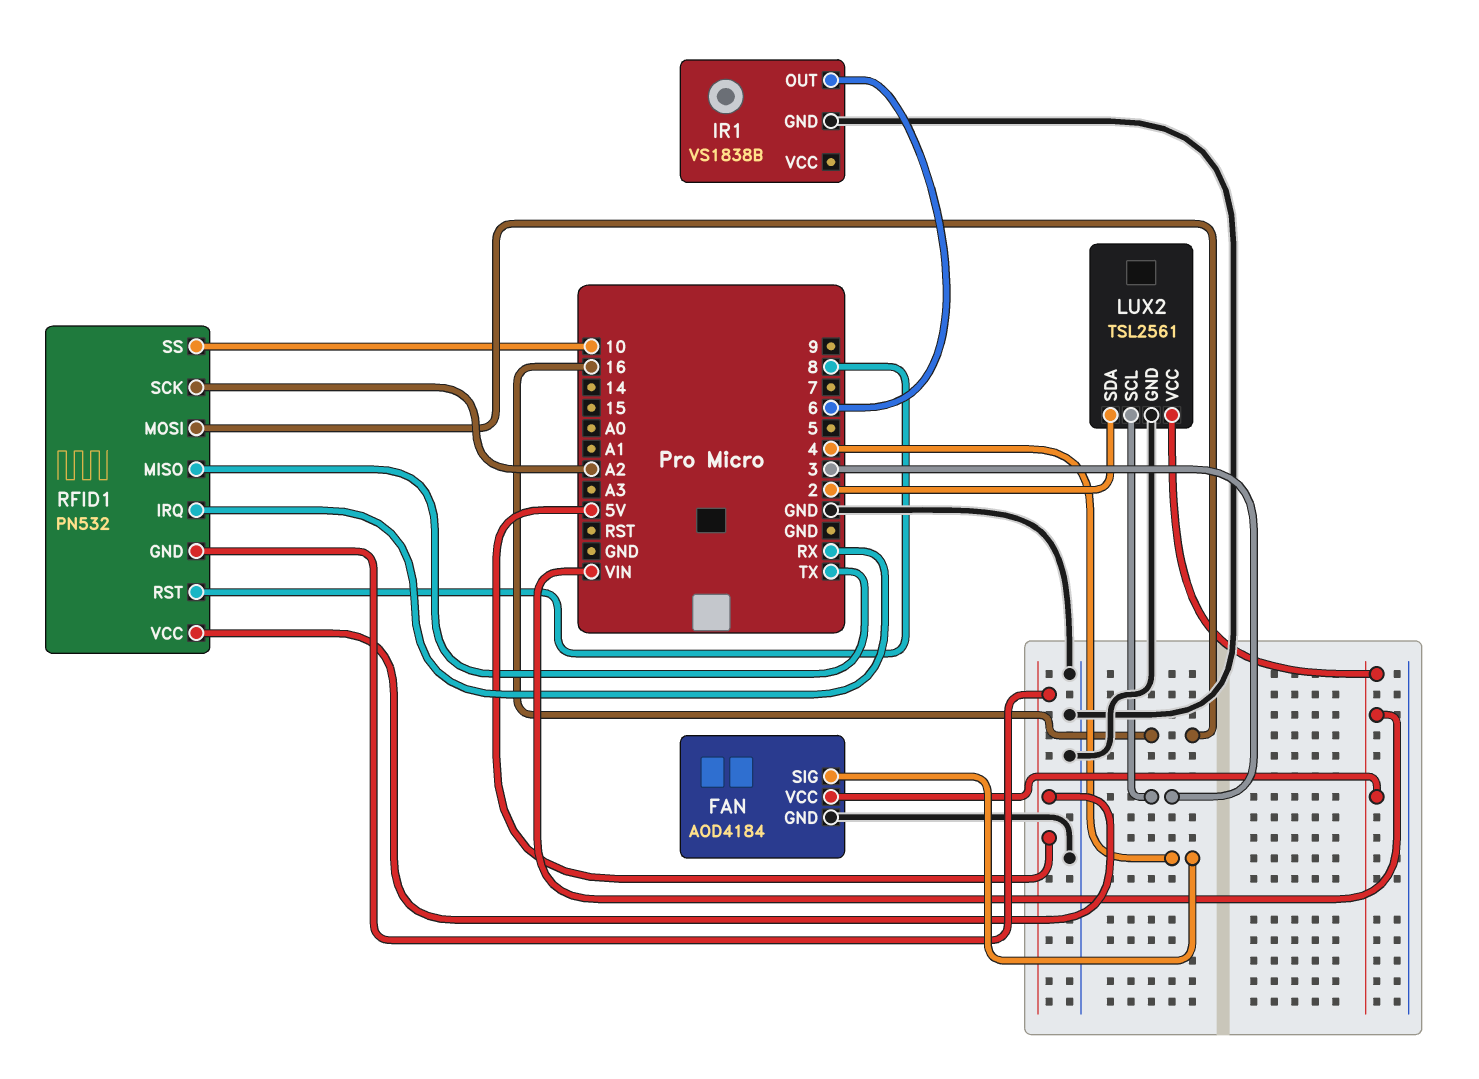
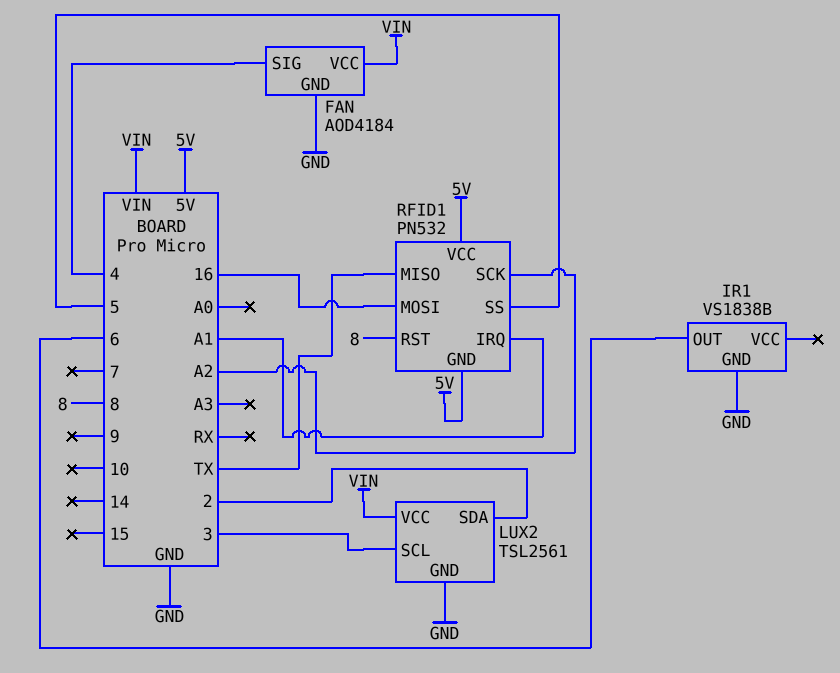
RFID1 pin IRQ: RX -> A1
RFID1 pin SS: 10 -> 5

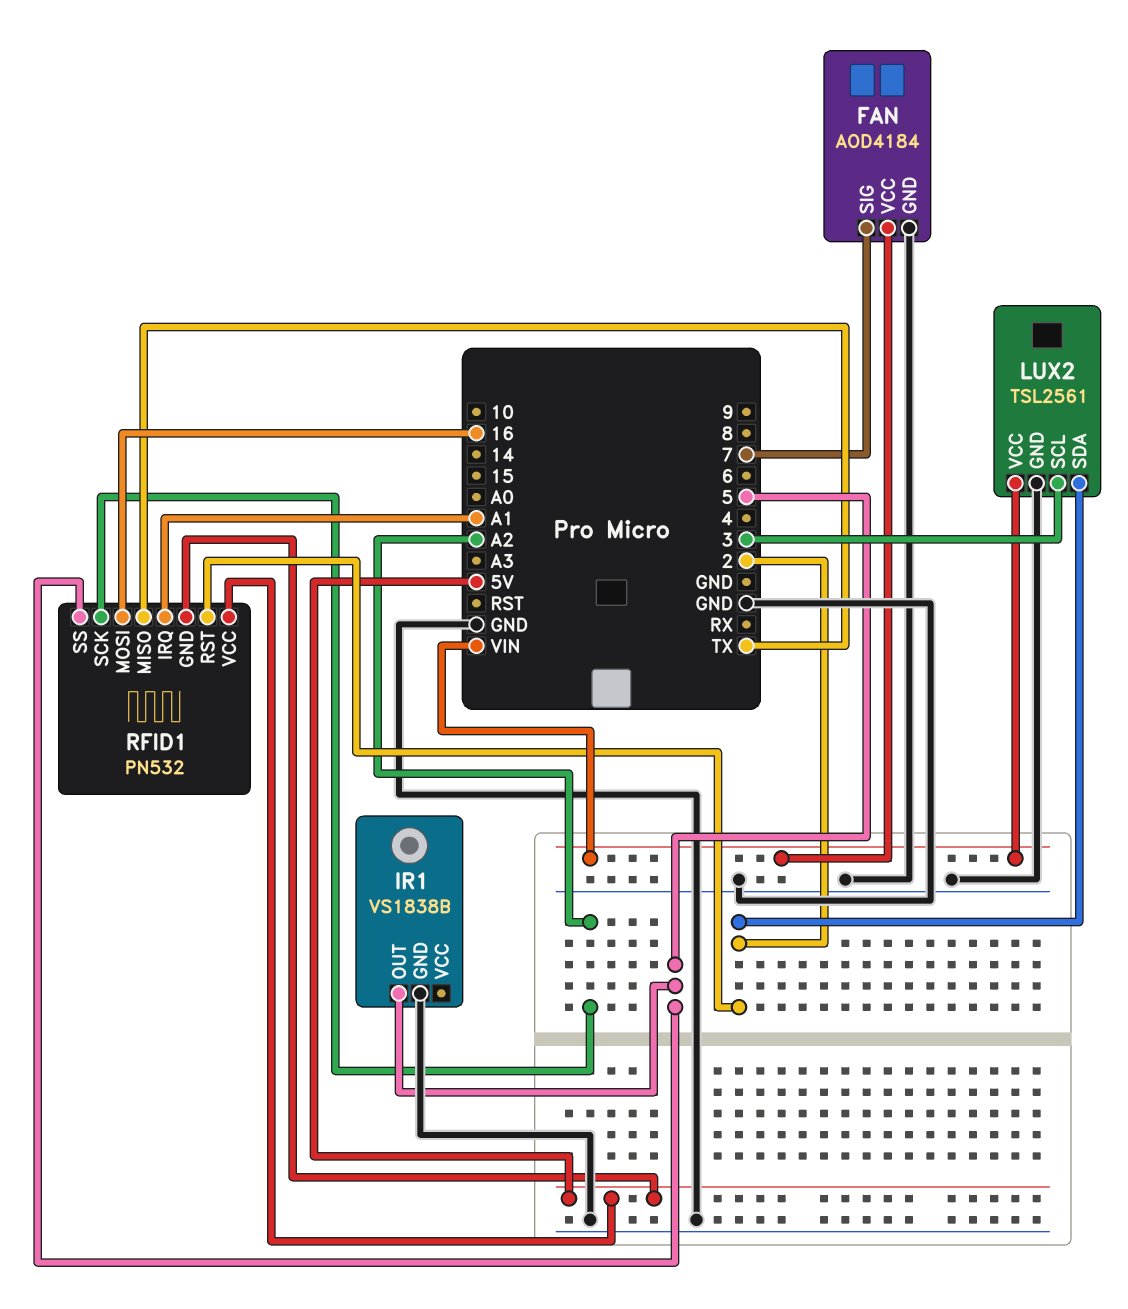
FAN pin SIG: 4 -> 7
IR1 pin OUT: 6 -> 5
RFID1 pin RST: 8 -> 2

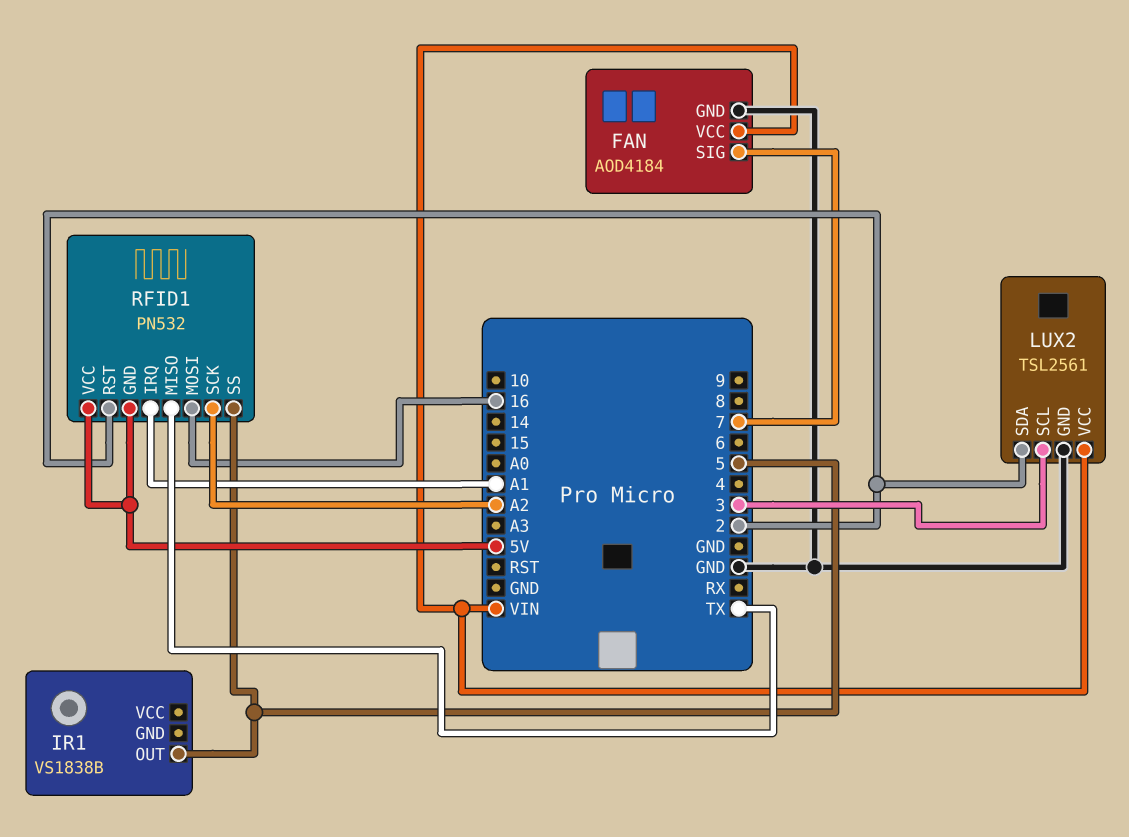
IR1 pin GND: GND -> none

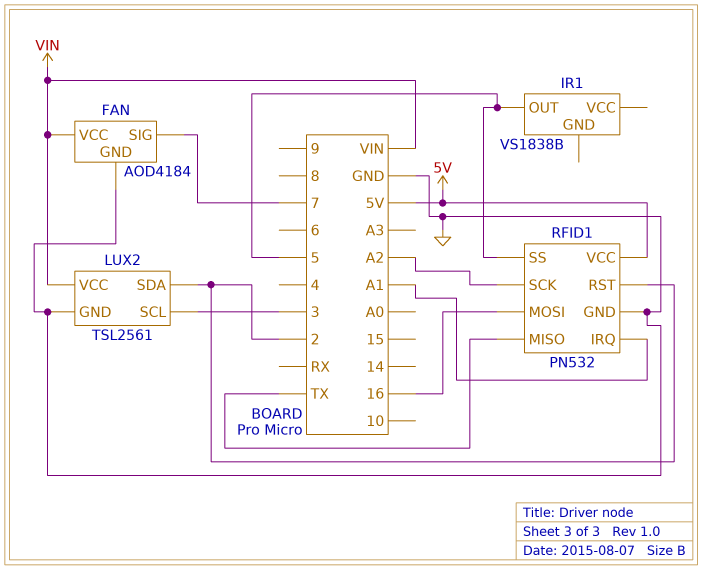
RFID1 pin GND: 5V -> GND

